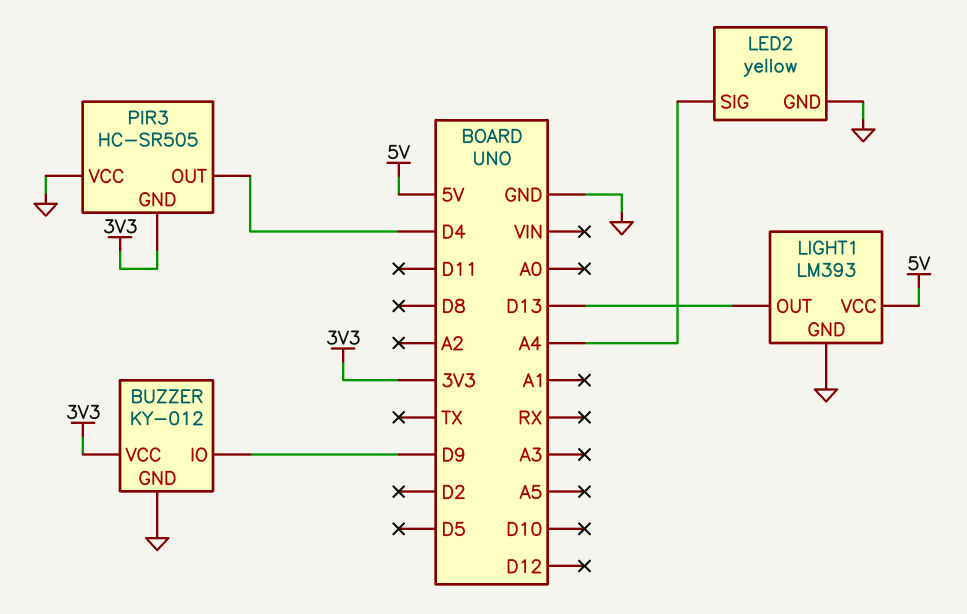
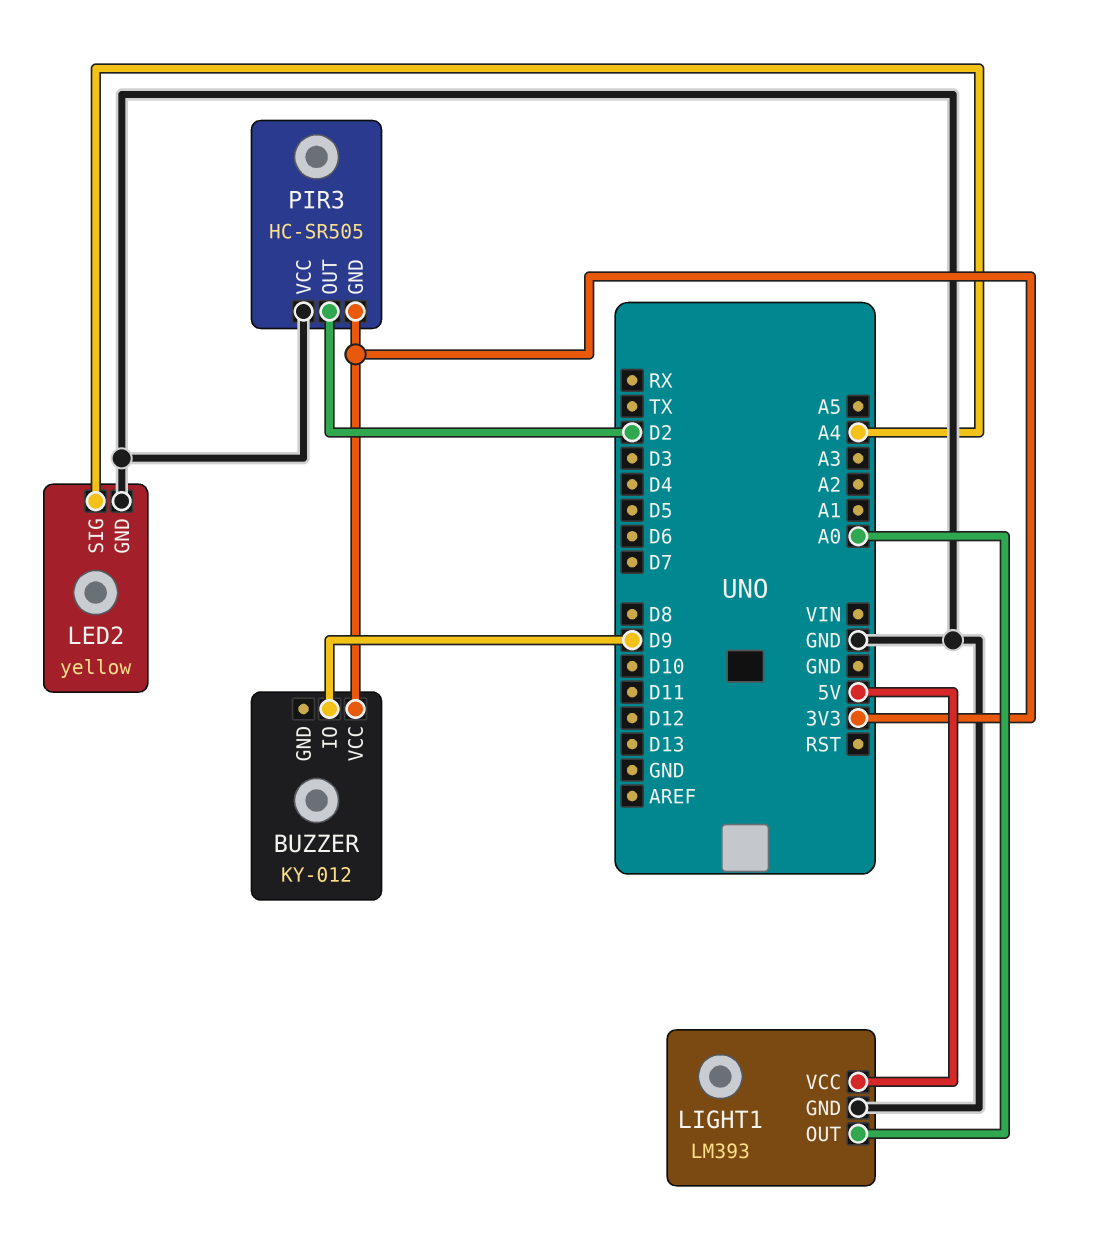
BUZZER pin GND: GND -> none
LIGHT1 pin OUT: D13 -> A0
PIR3 pin OUT: D4 -> D2

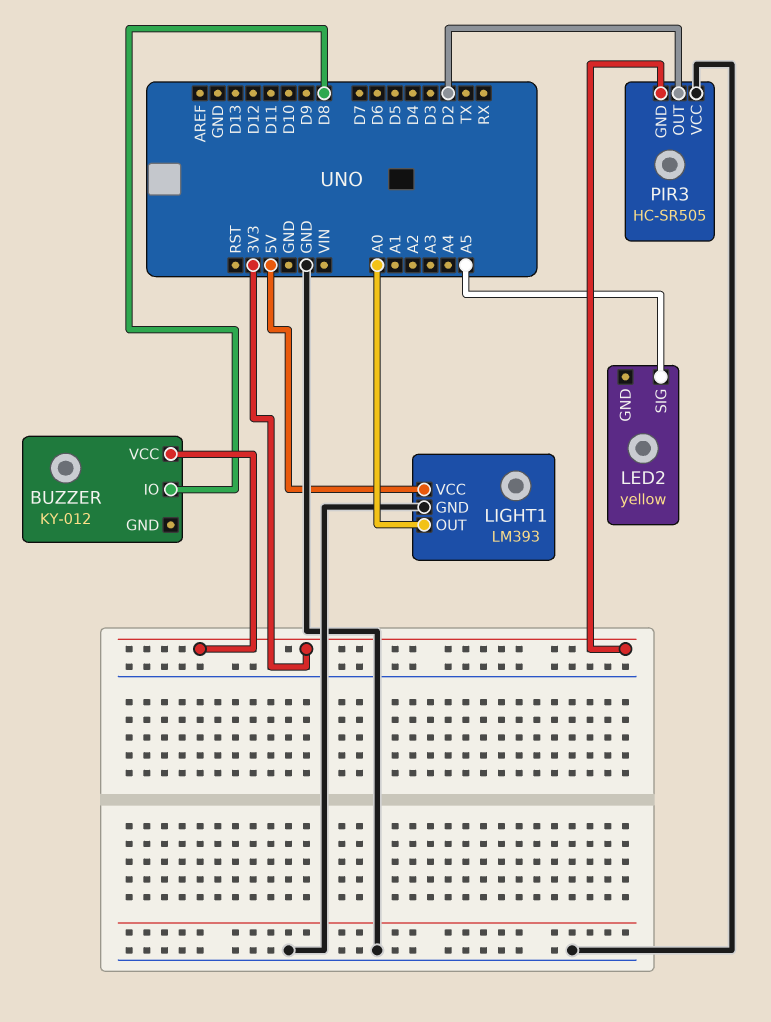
BUZZER pin IO: D9 -> D8
LED2 pin GND: GND -> none
LED2 pin SIG: A4 -> A5

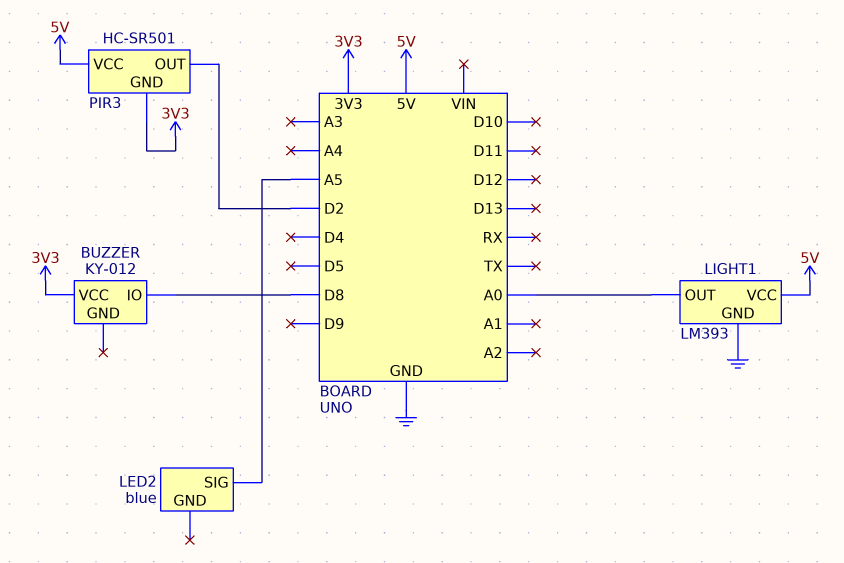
LED2: yellow -> blue
PIR3: HC-SR505 -> HC-SR501
PIR3 pin VCC: GND -> 5V

